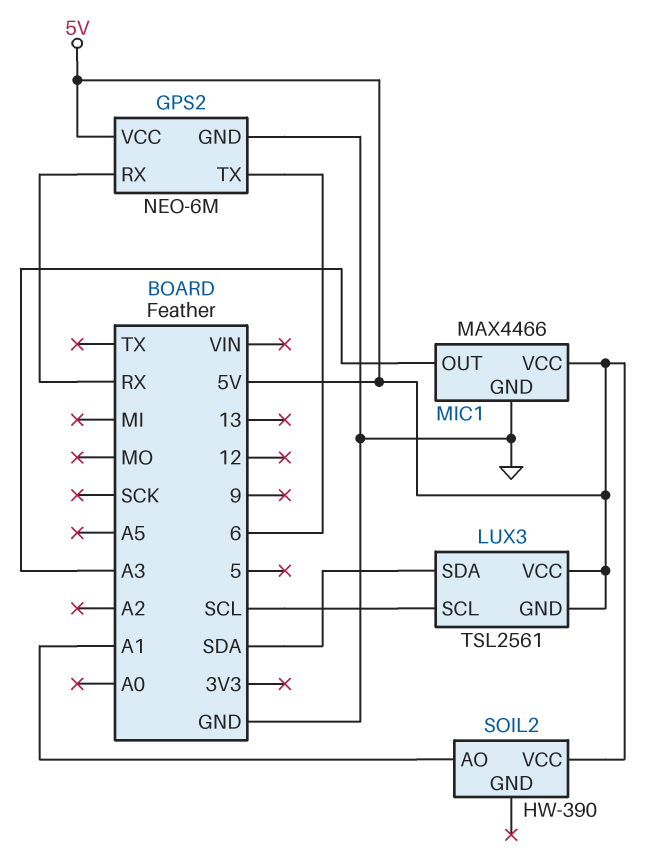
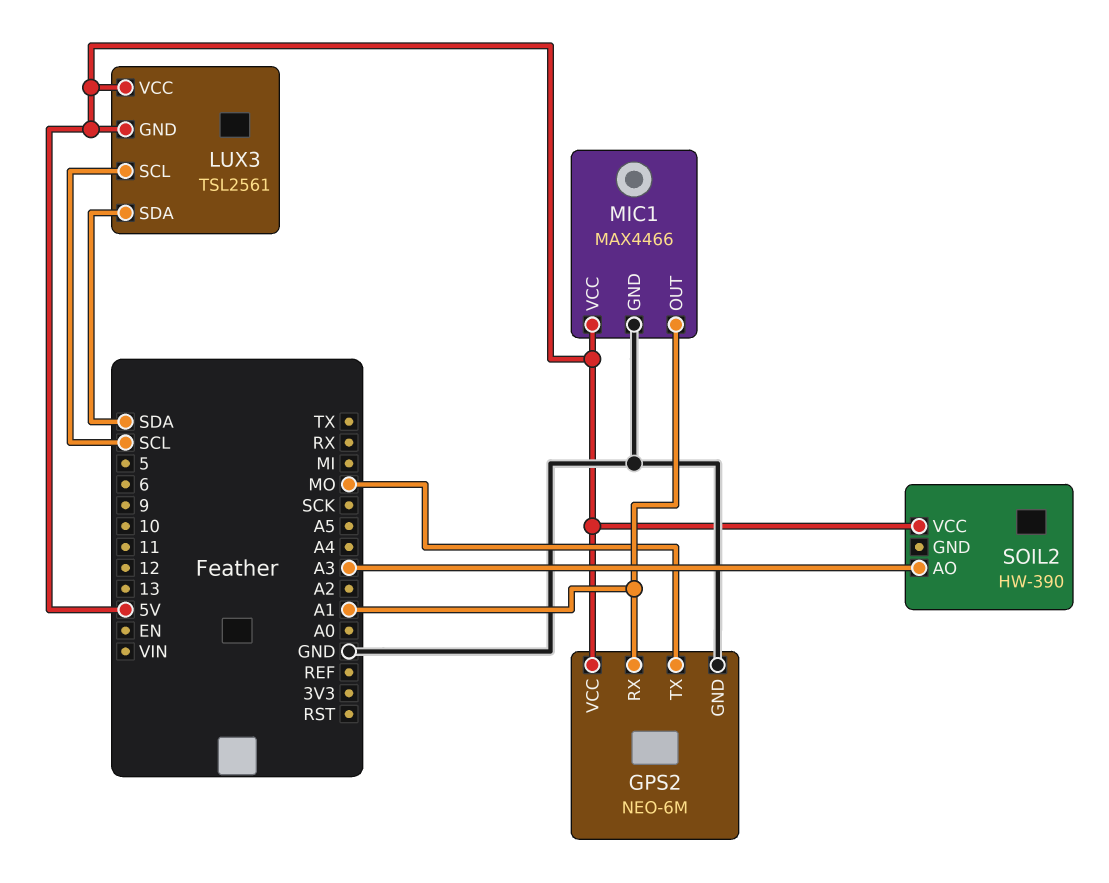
GPS2 pin RX: RX -> A1
GPS2 pin TX: 6 -> MO
MIC1 pin OUT: A3 -> A1
SOIL2 pin AO: A1 -> A3

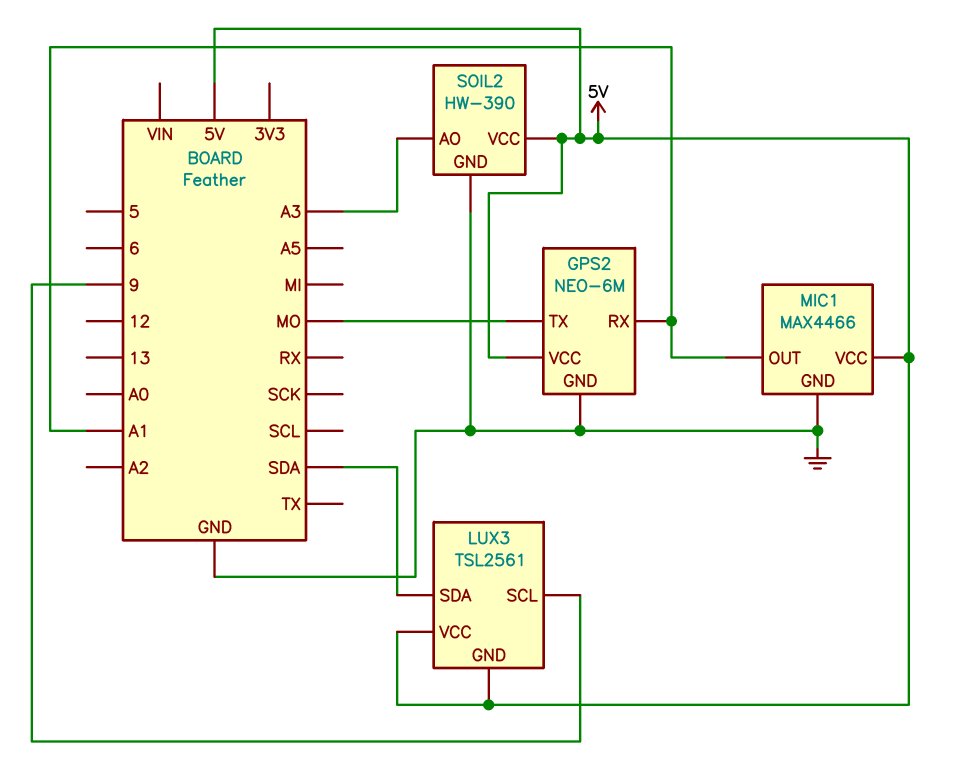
LUX3 pin SCL: SCL -> 9
SOIL2 pin GND: none -> GND

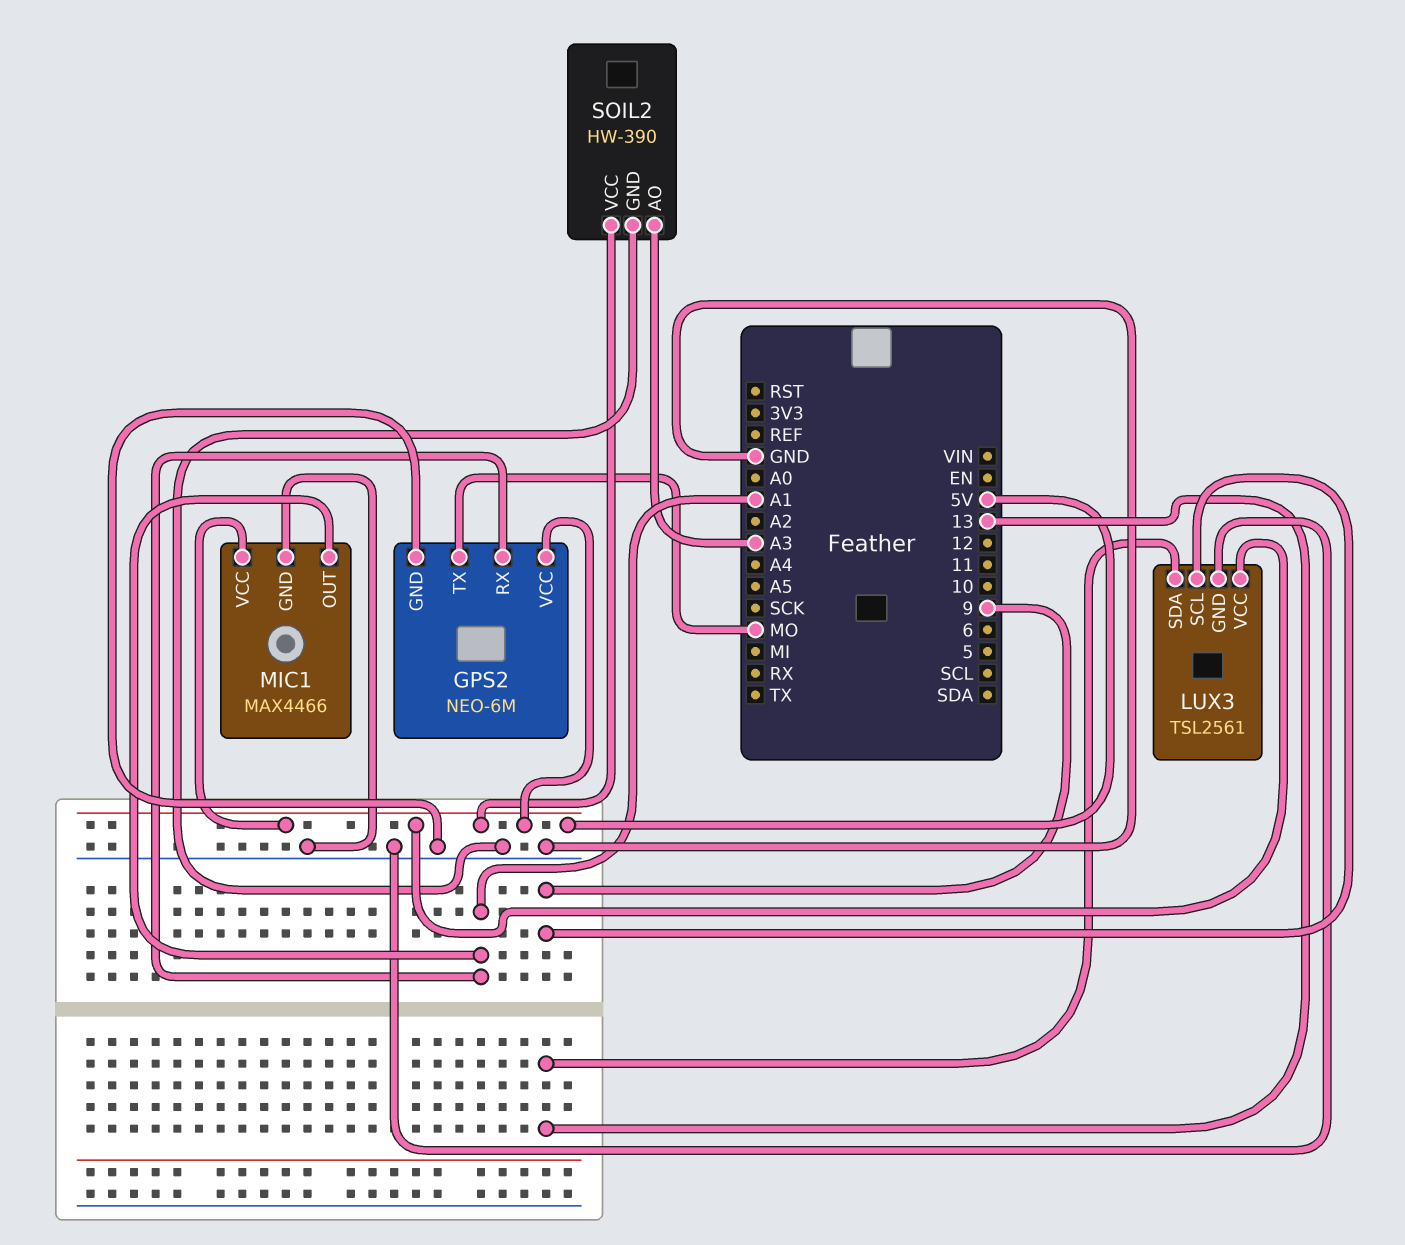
LUX3 pin GND: 5V -> GND
LUX3 pin SDA: SDA -> 13

